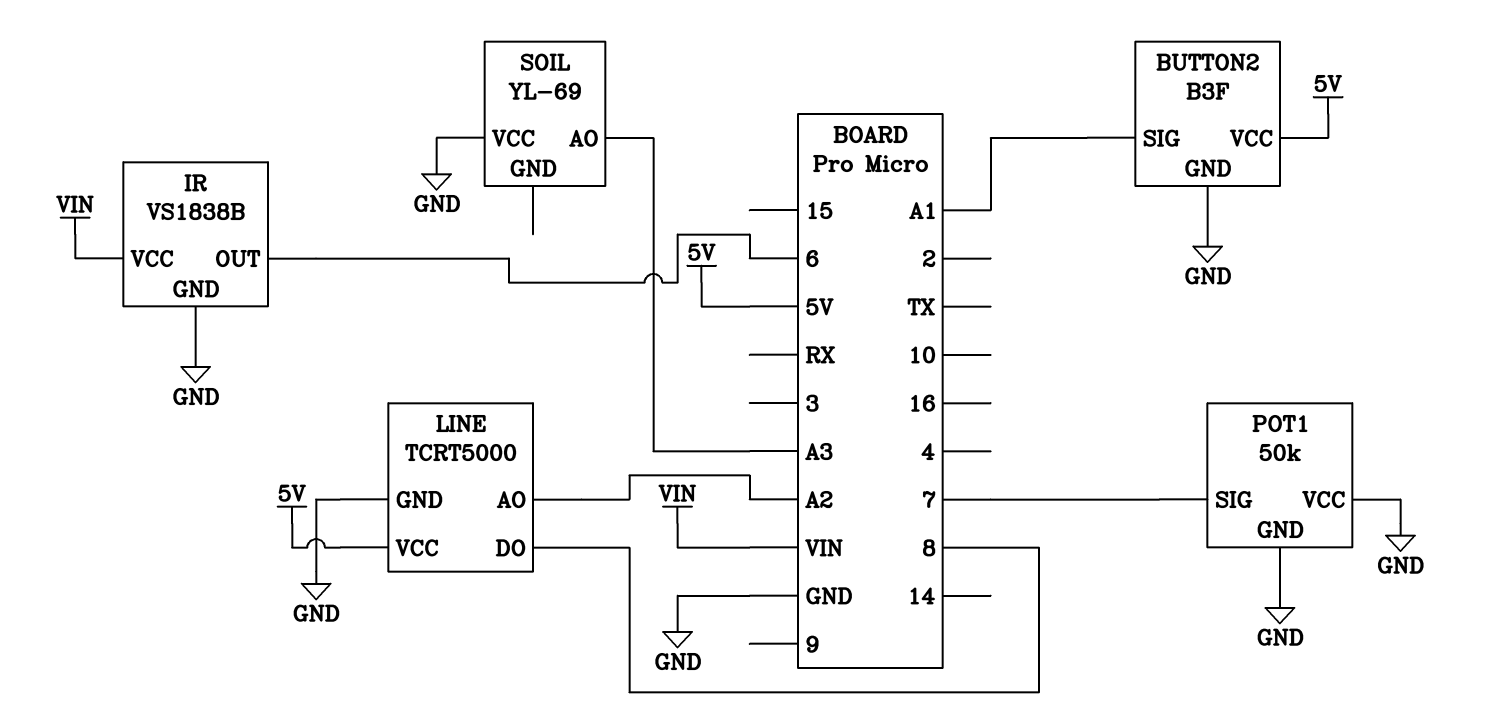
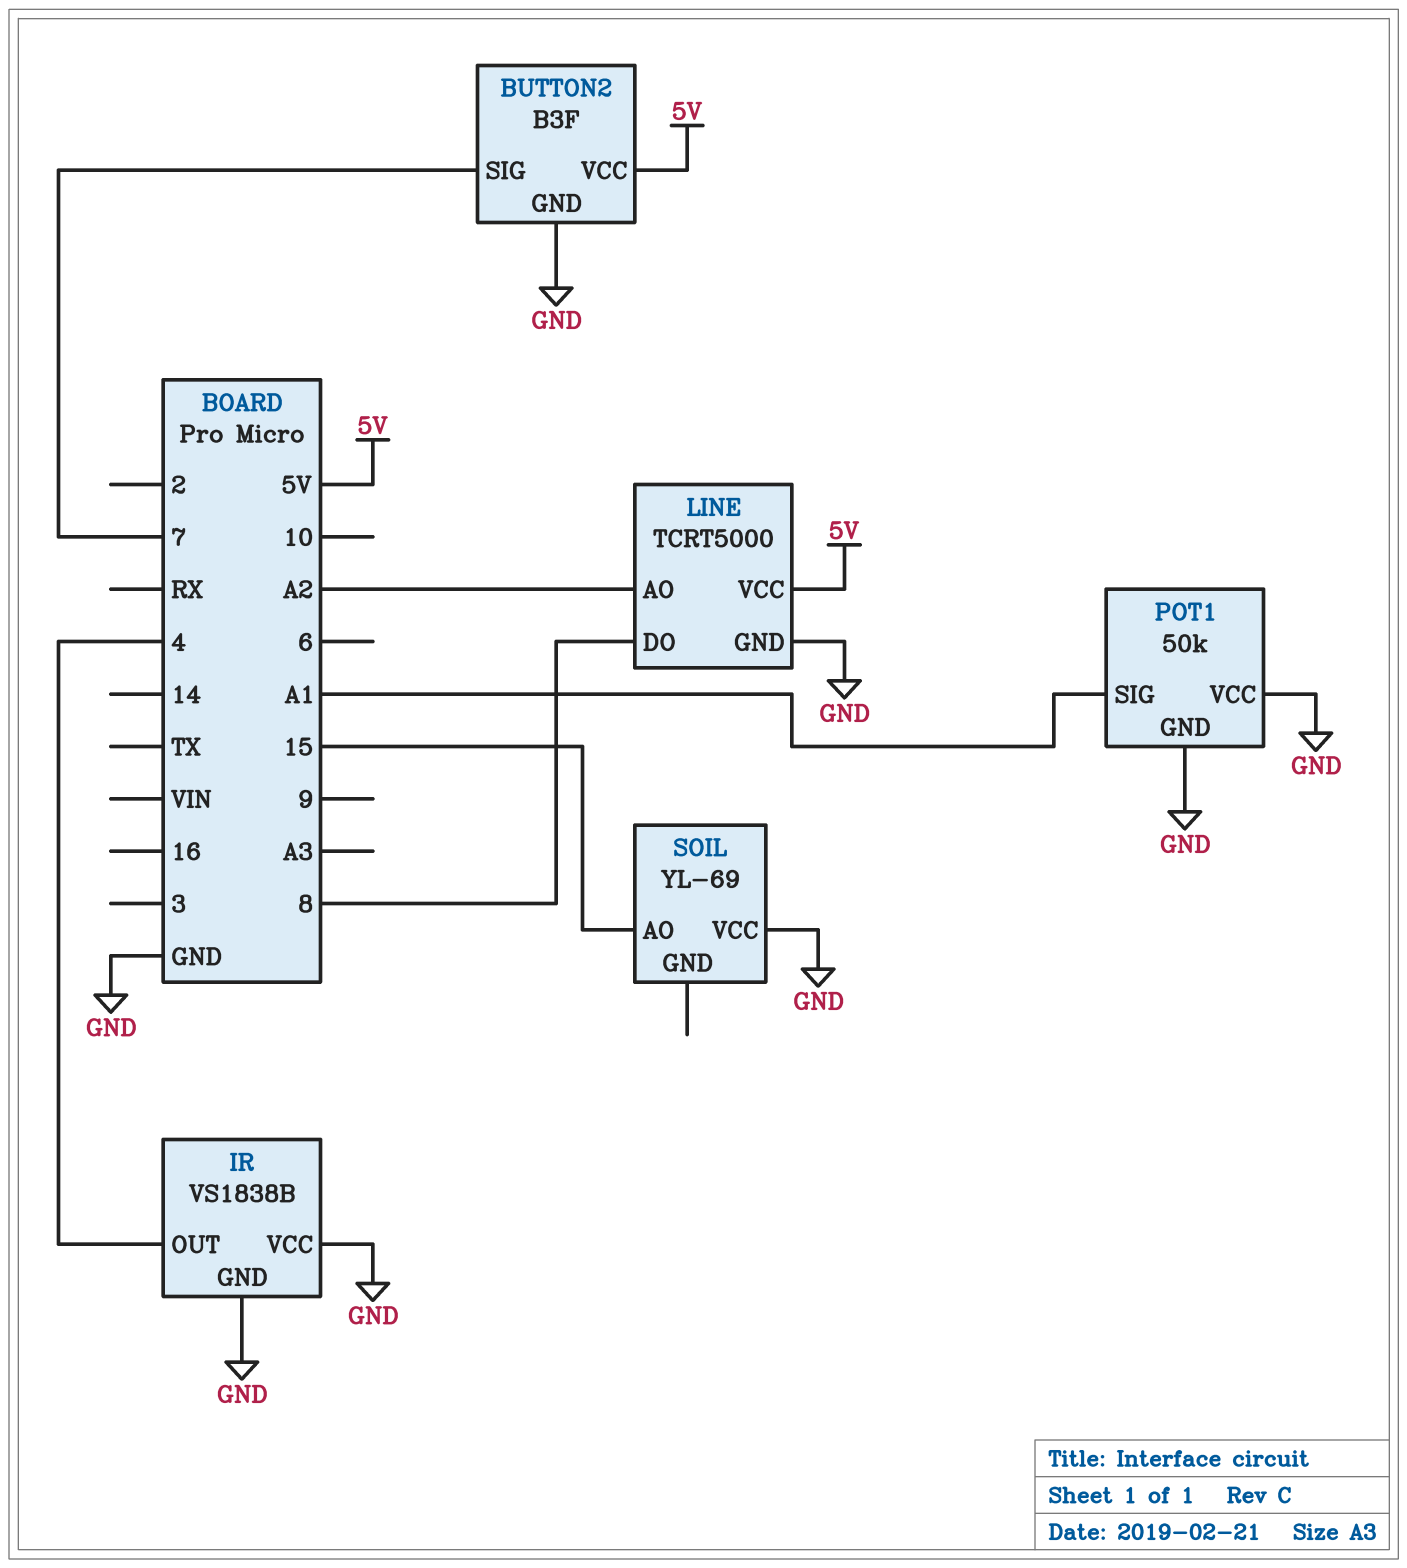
BUTTON2 pin SIG: A1 -> 7
IR pin OUT: 6 -> 4
IR pin VCC: VIN -> GND
POT1 pin SIG: 7 -> A1
SOIL pin AO: A3 -> 15

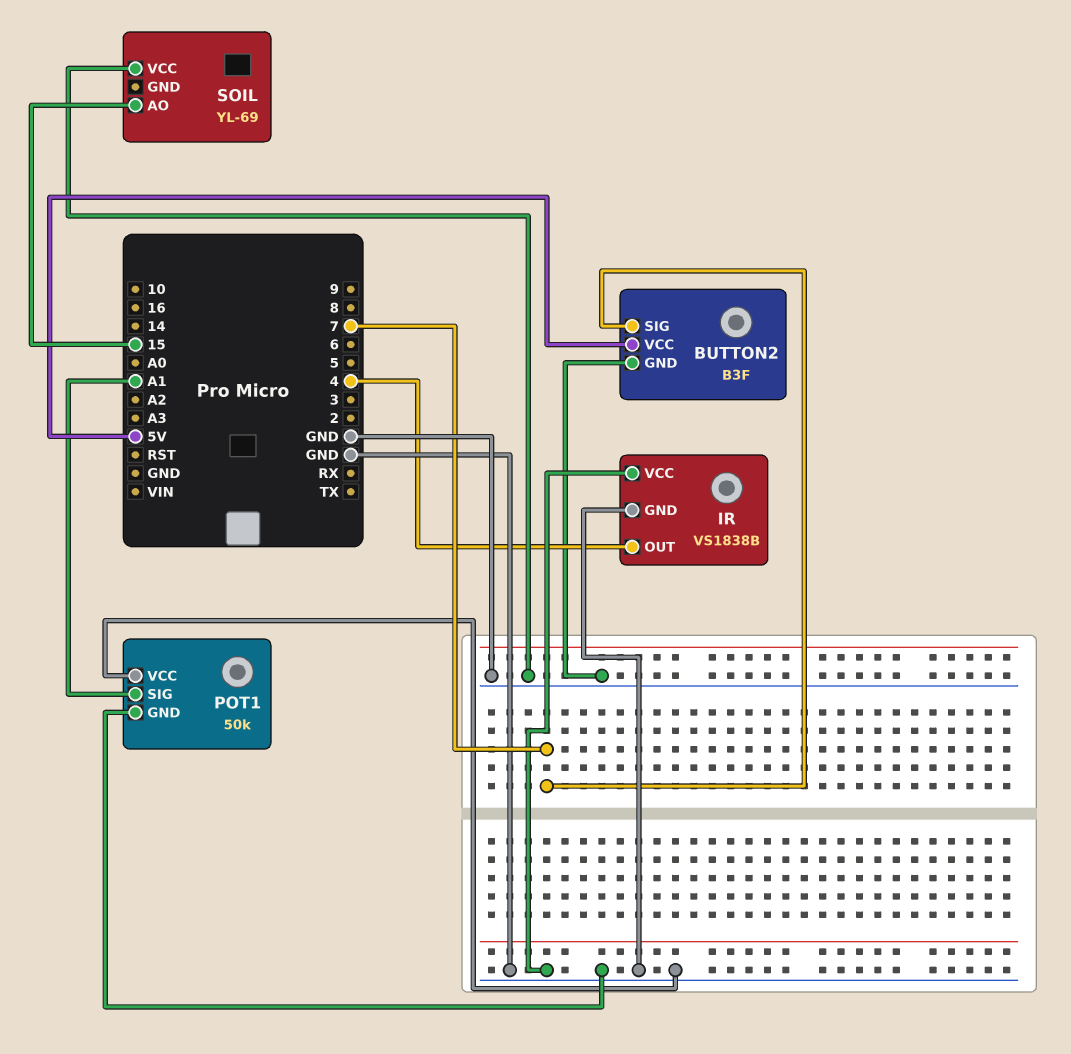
LINE: TCRT5000 -> none
LINE pin AO: A2 -> none
LINE pin DO: 8 -> none
LINE pin GND: GND -> none
LINE pin VCC: 5V -> none

